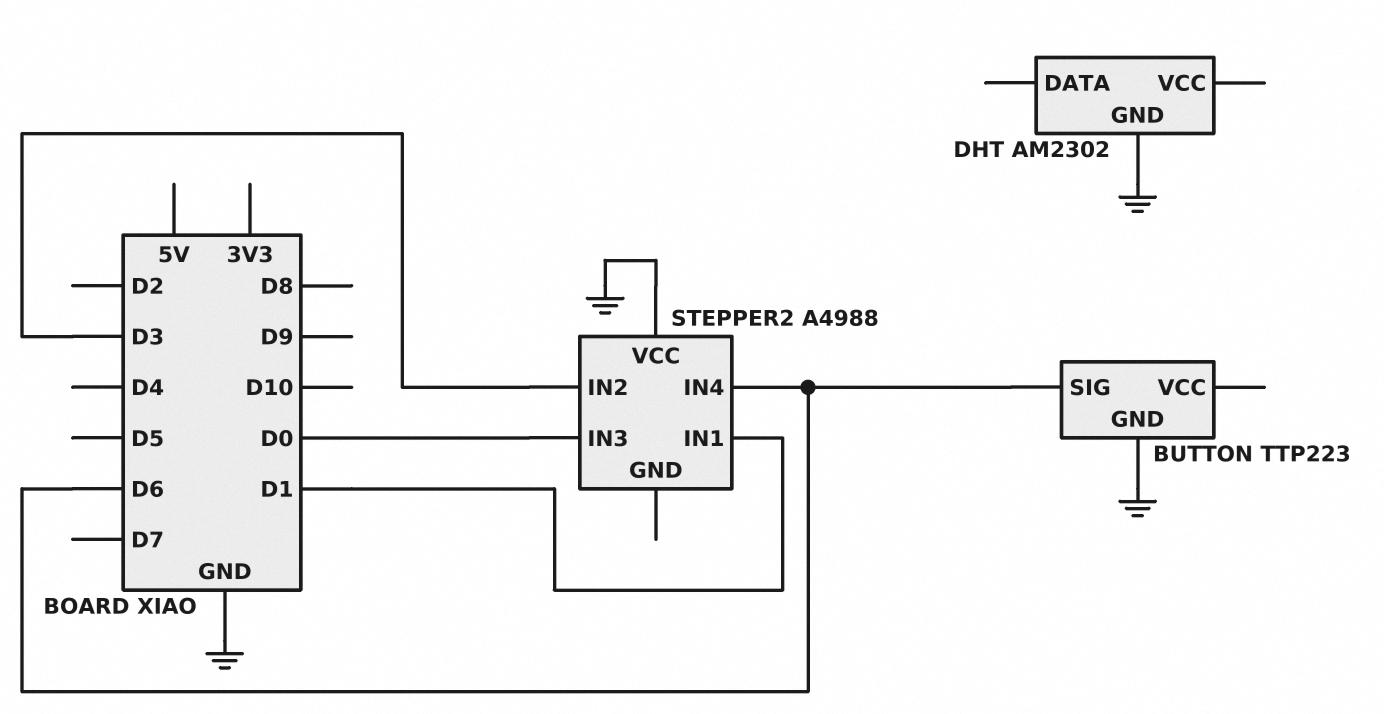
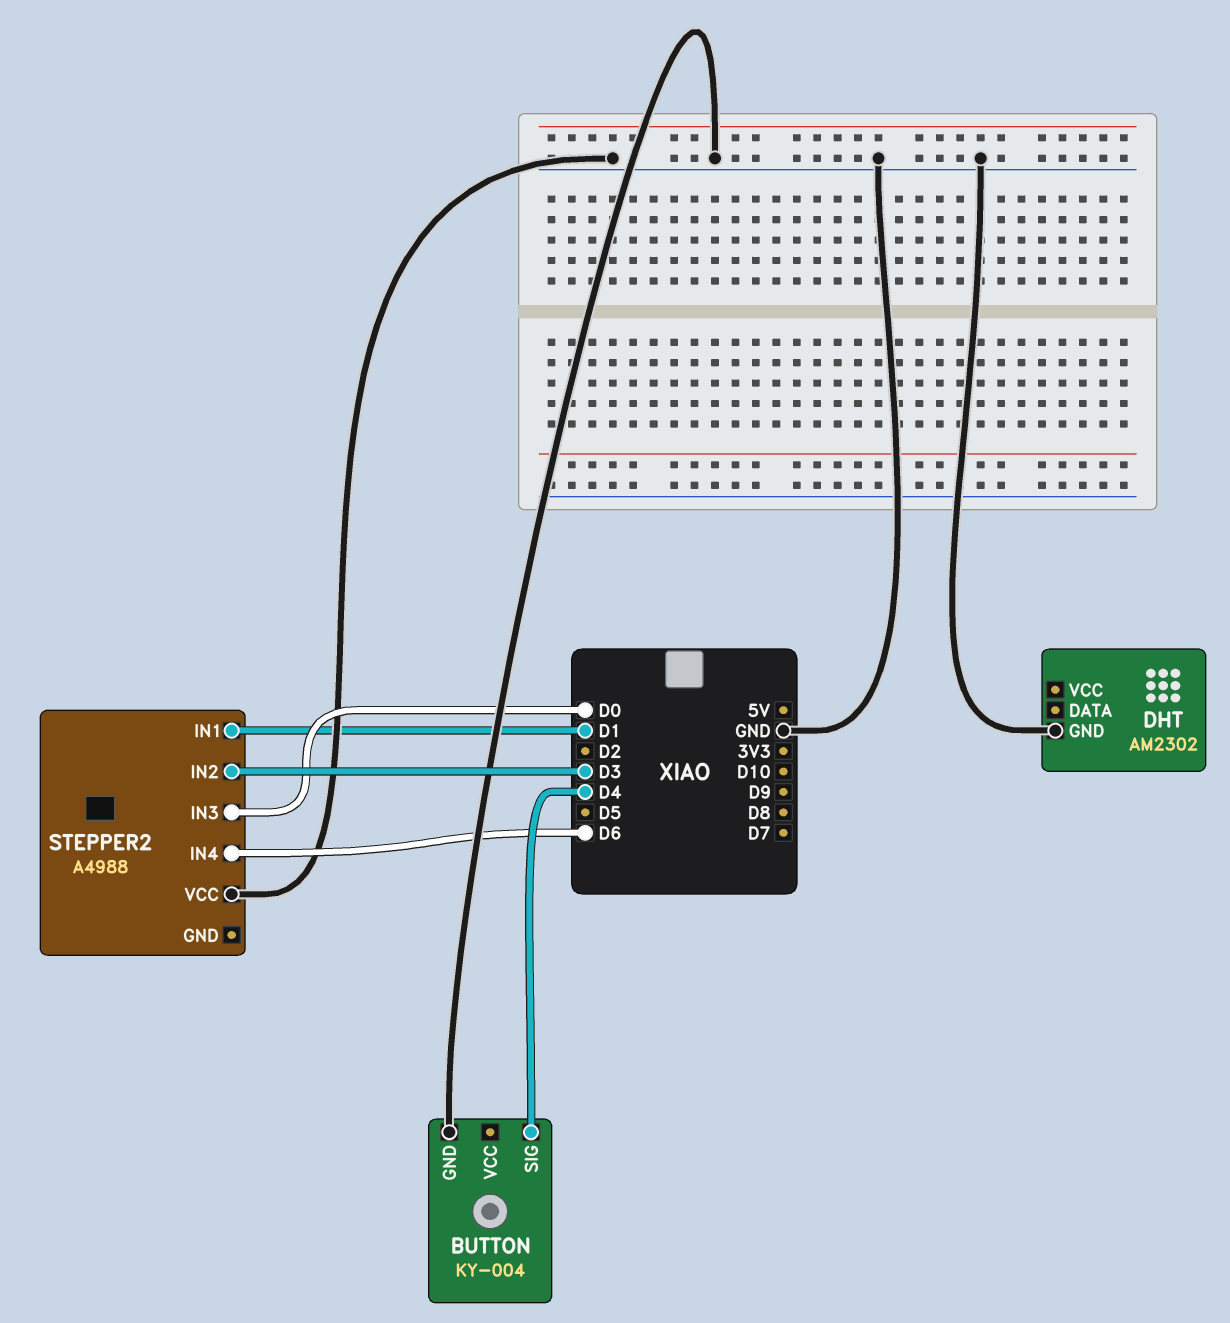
BUTTON: TTP223 -> KY-004
BUTTON pin SIG: D6 -> D4

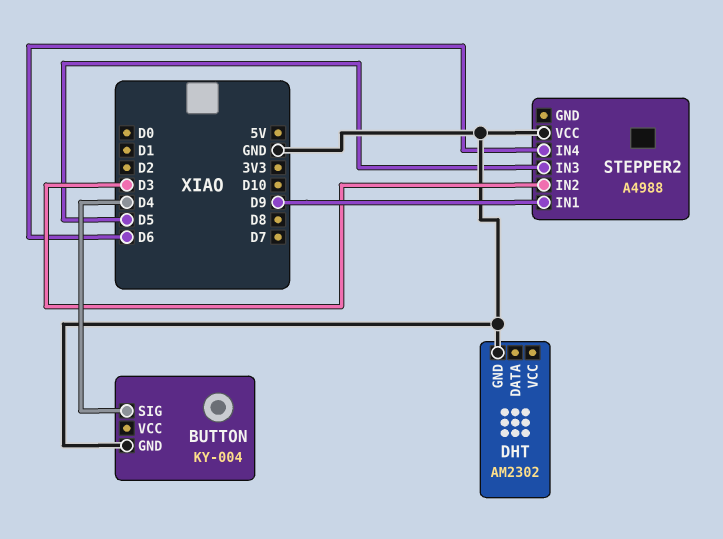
STEPPER2 pin IN1: D1 -> D9
STEPPER2 pin IN3: D0 -> D5

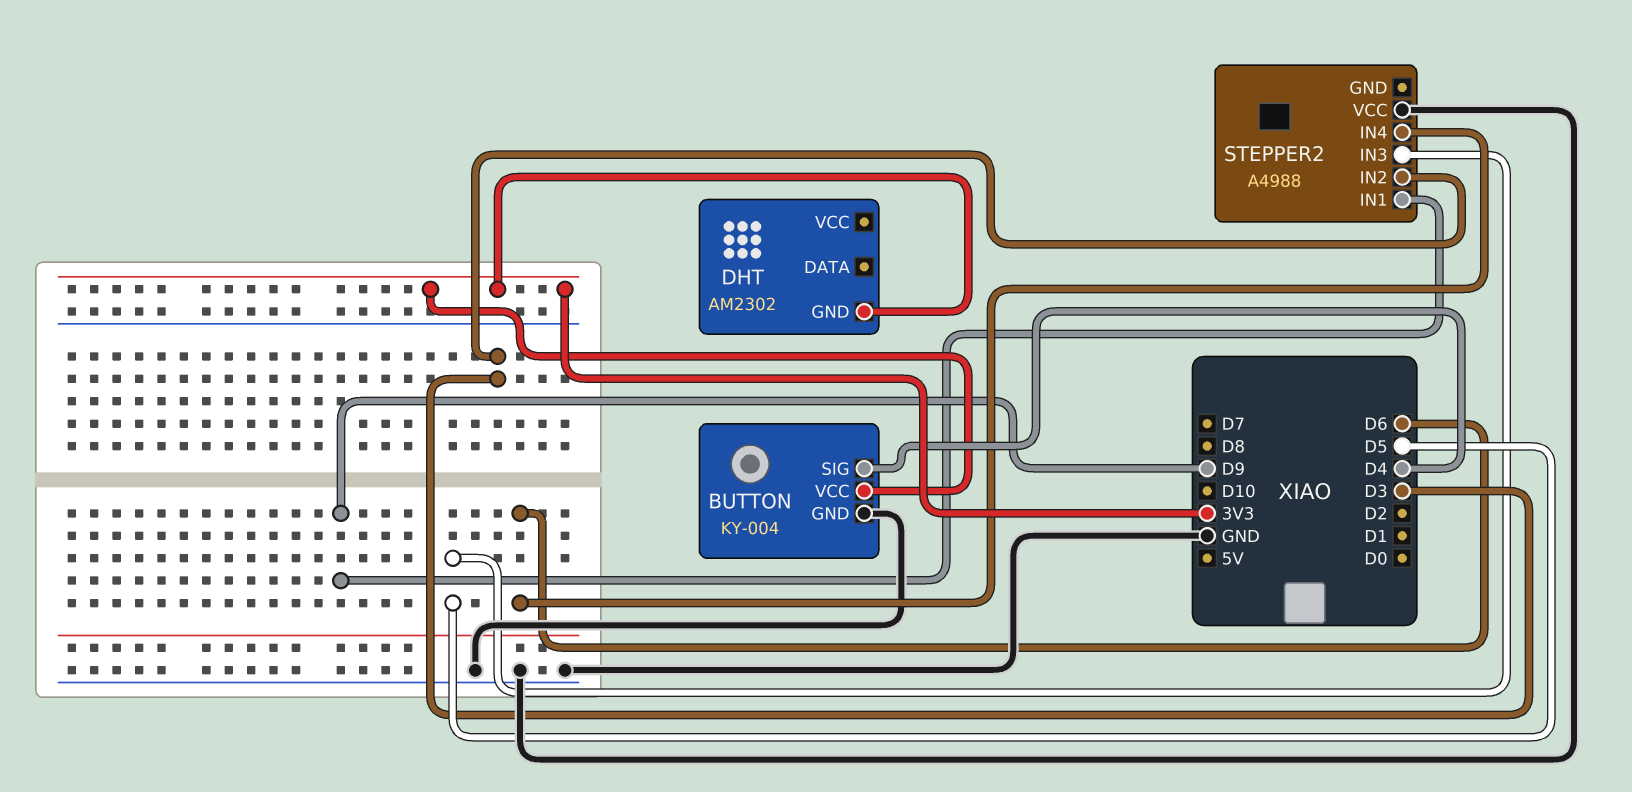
BUTTON pin VCC: none -> 3V3
DHT pin GND: GND -> 3V3

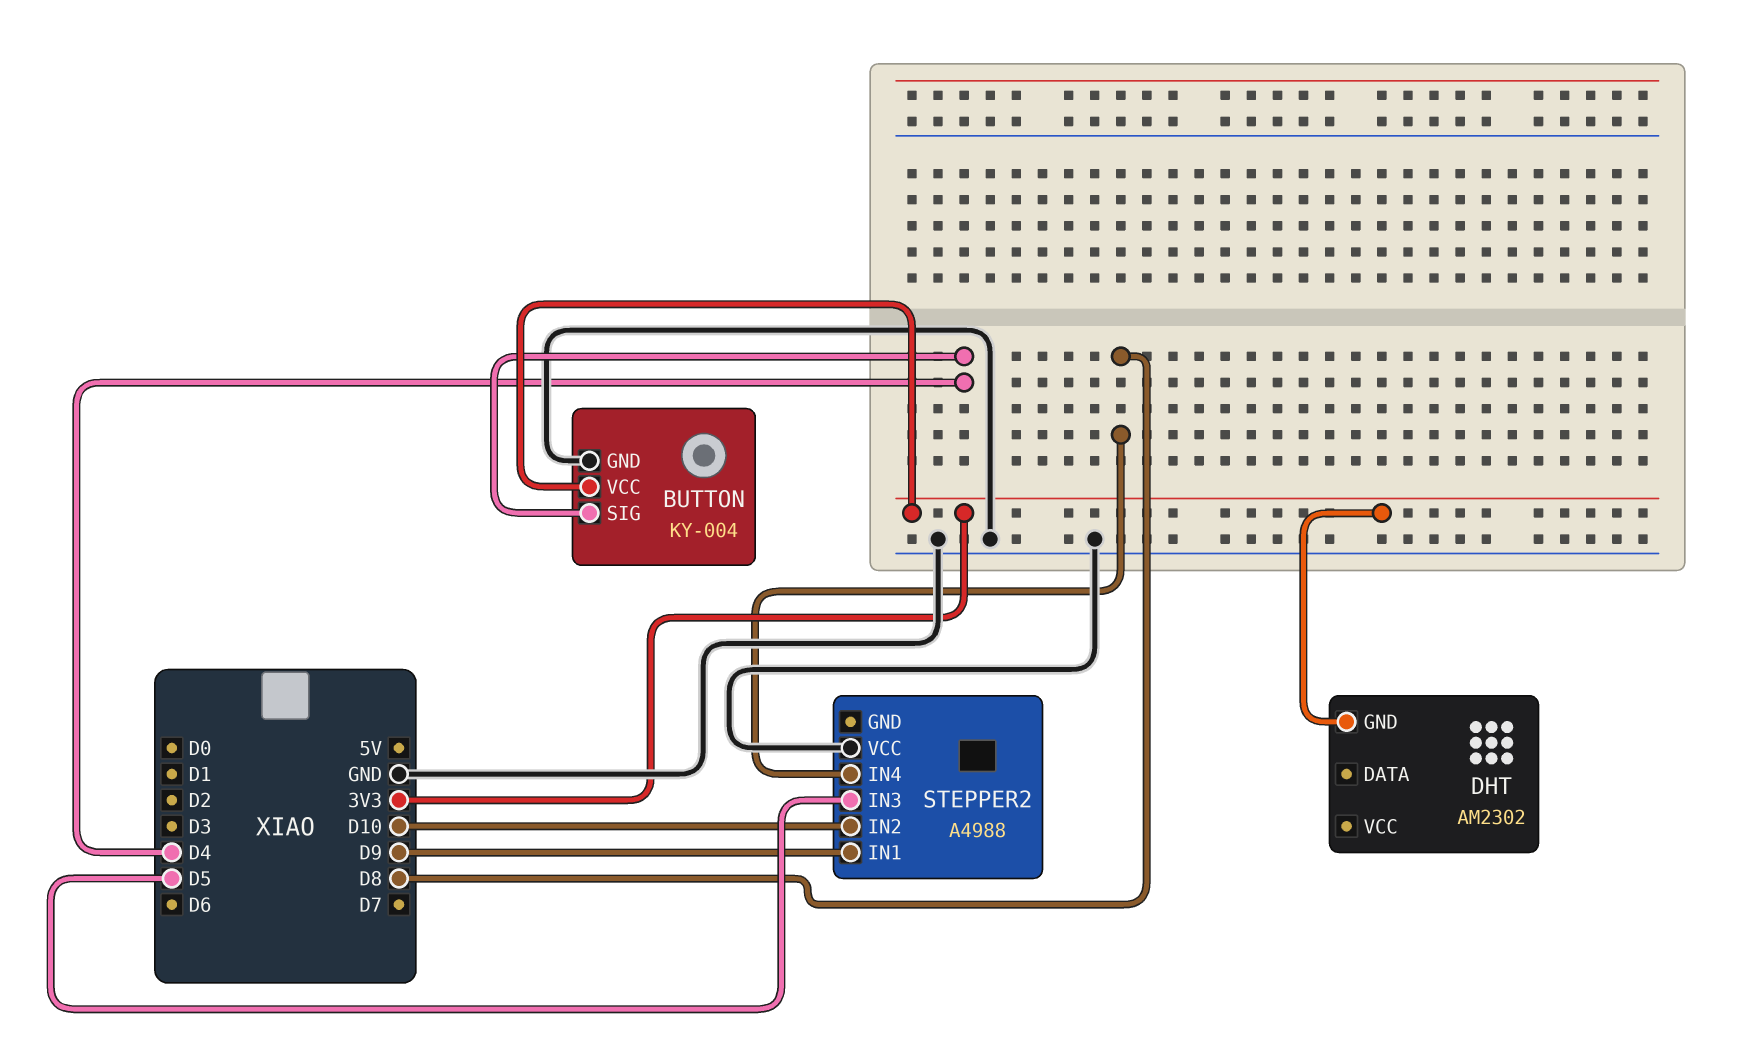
STEPPER2 pin IN2: D3 -> D10
STEPPER2 pin IN4: D6 -> D8

